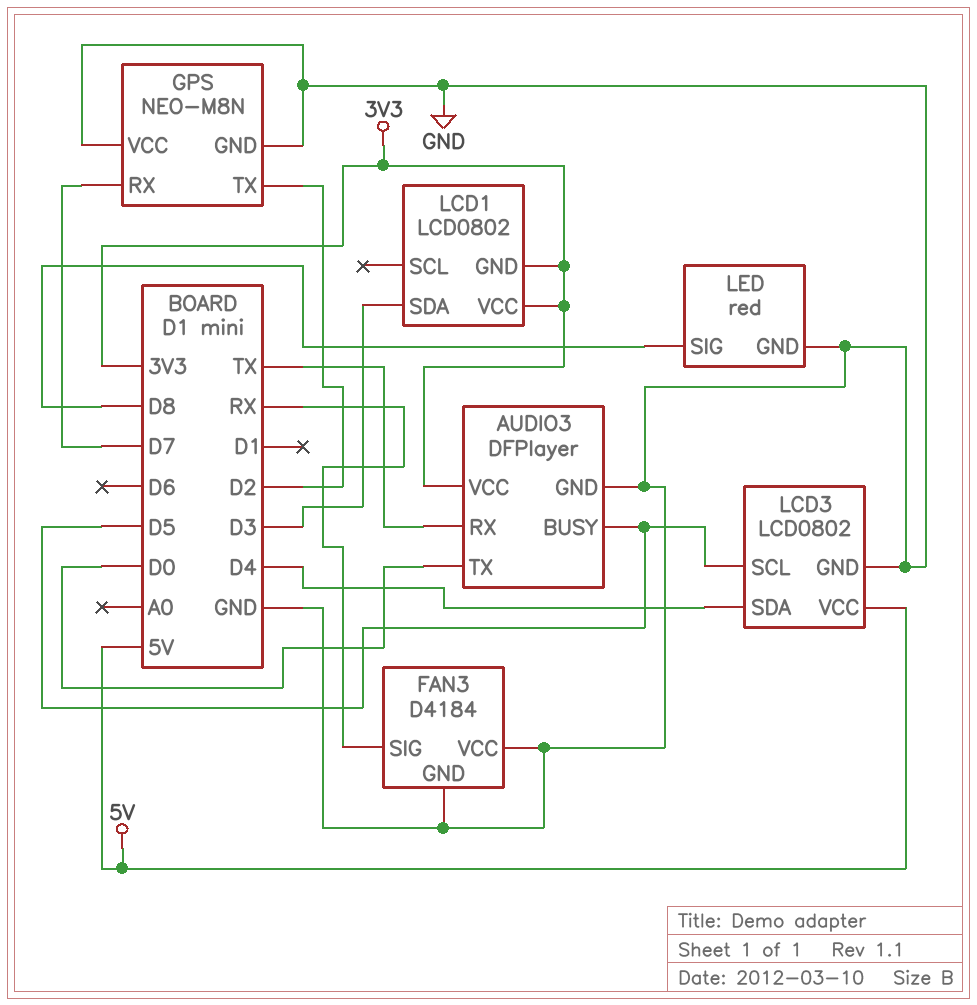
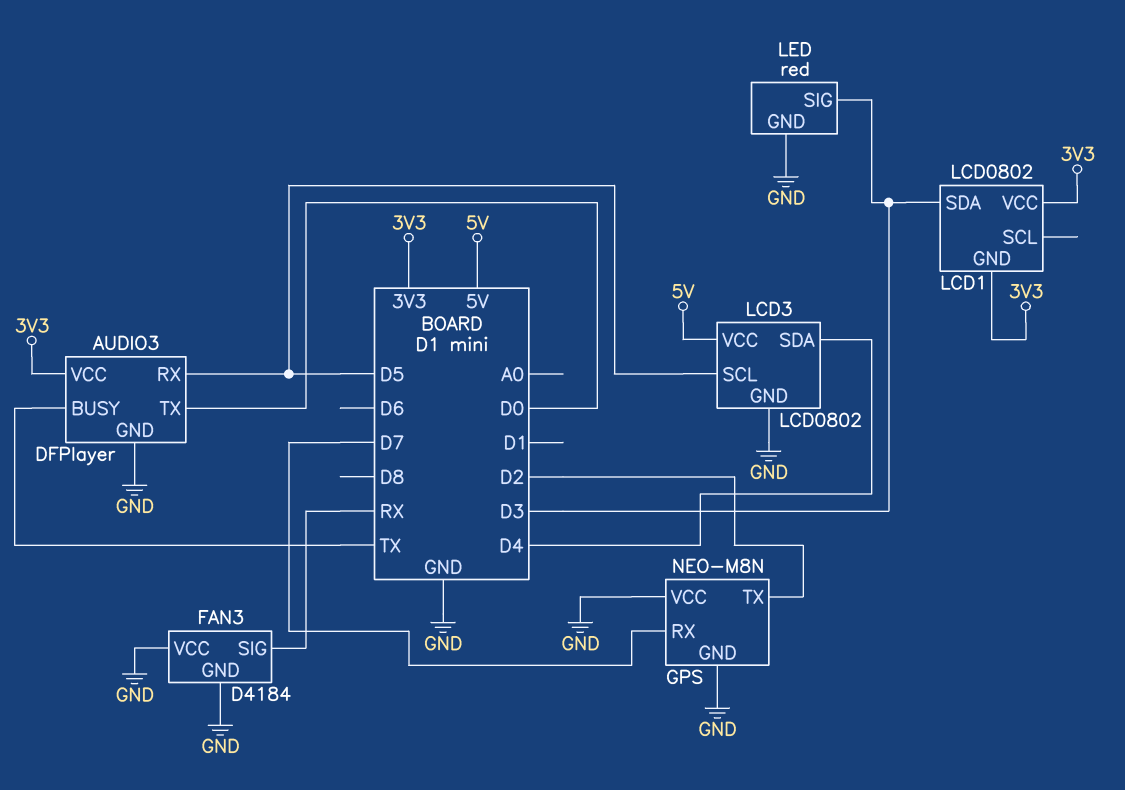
AUDIO3 pin BUSY: D5 -> TX
AUDIO3 pin RX: TX -> D5
LED pin SIG: D8 -> D3

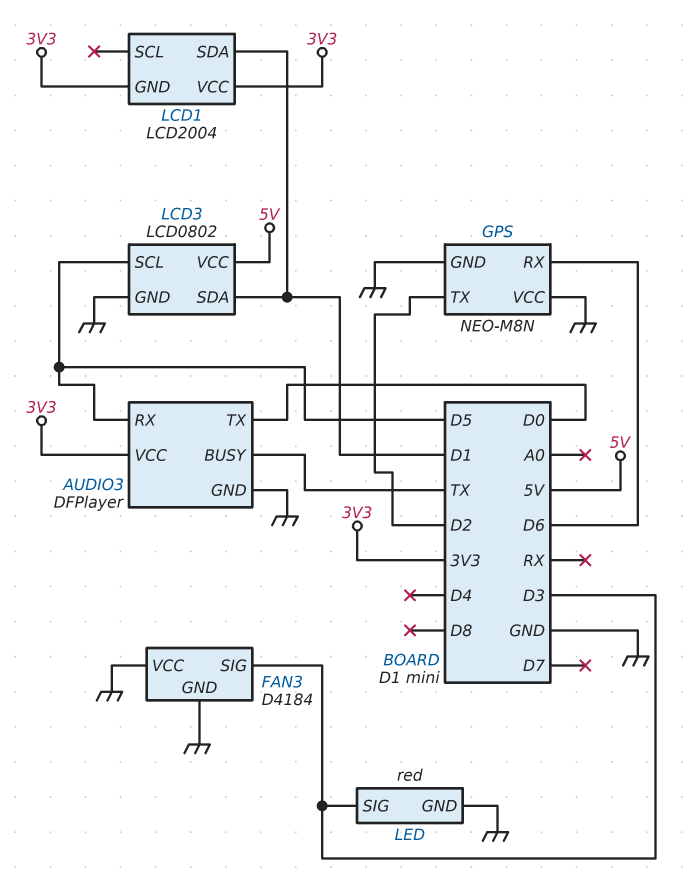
FAN3 pin SIG: RX -> D3
GPS pin RX: D7 -> D6
LCD1: LCD0802 -> LCD2004
LCD1 pin SDA: D3 -> D1
LCD3 pin SDA: D4 -> D1

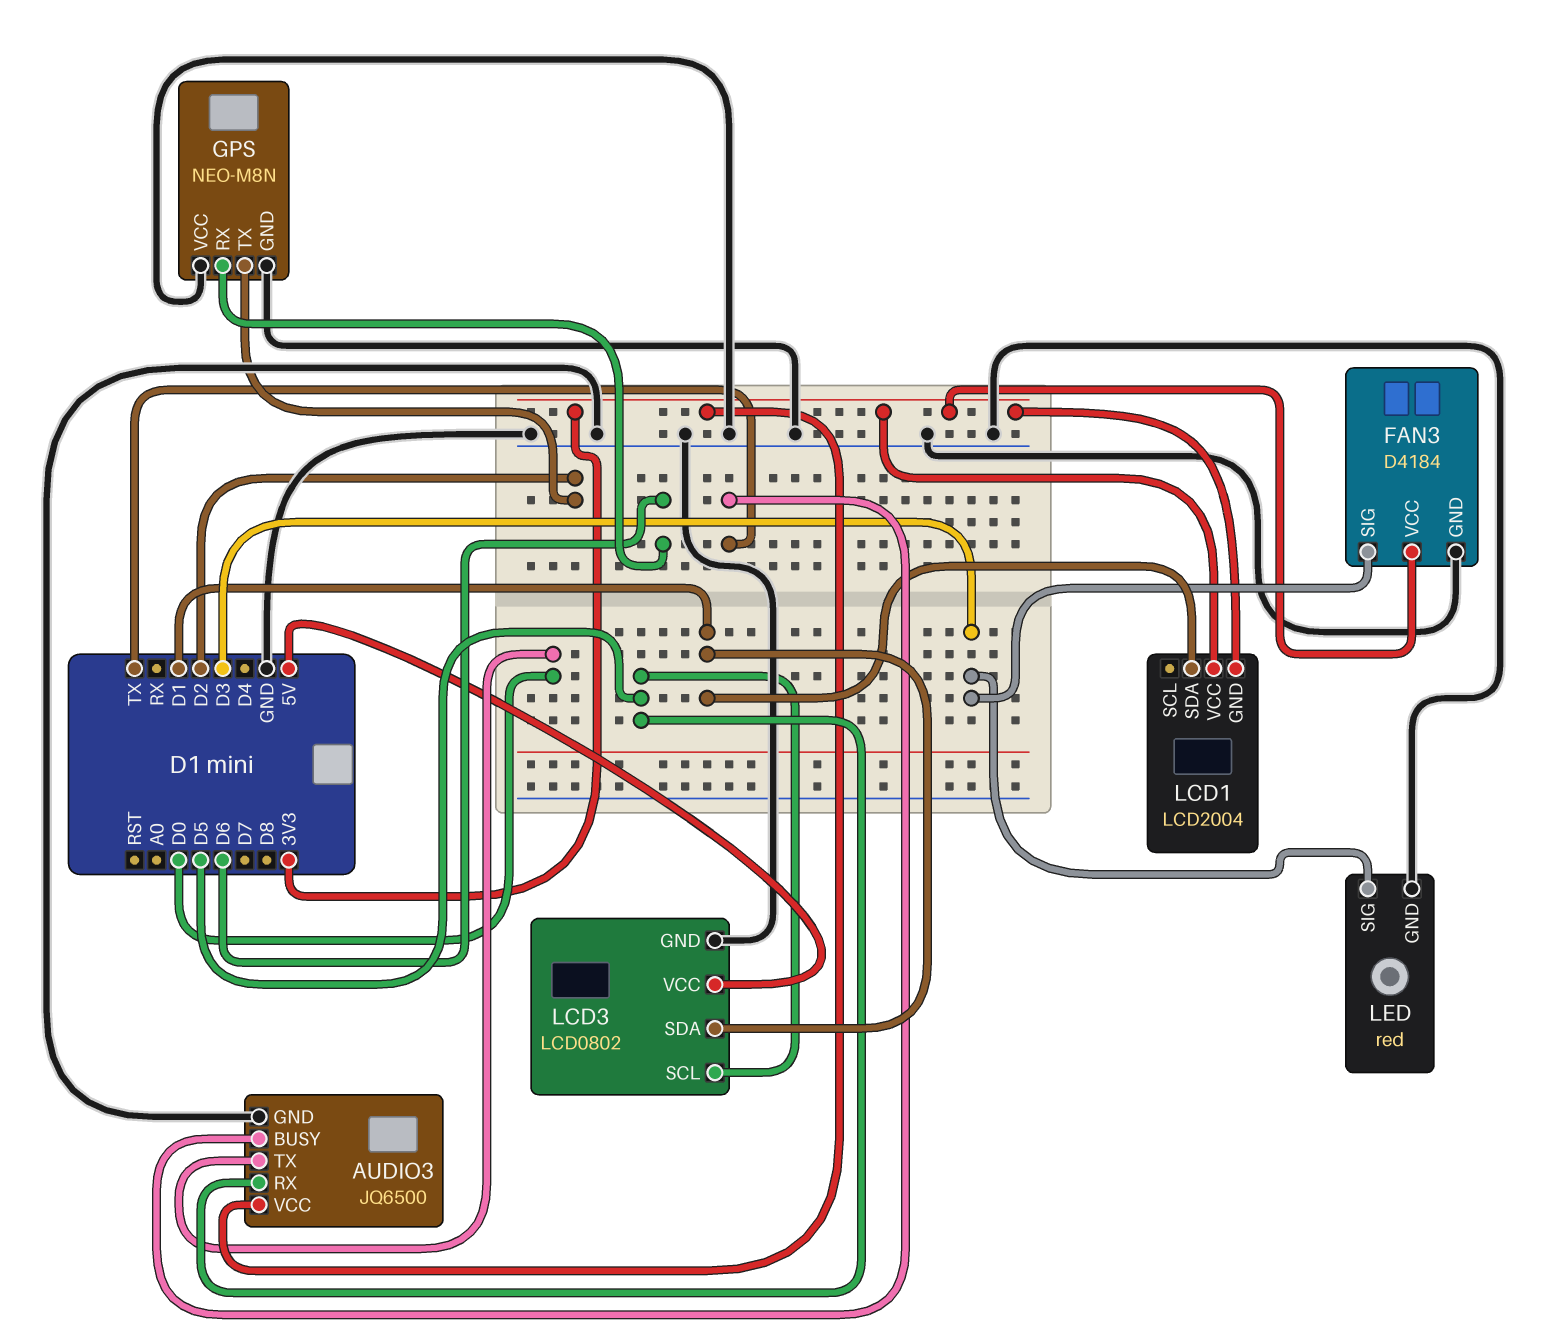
AUDIO3: DFPlayer -> JQ6500
FAN3 pin VCC: GND -> 3V3

